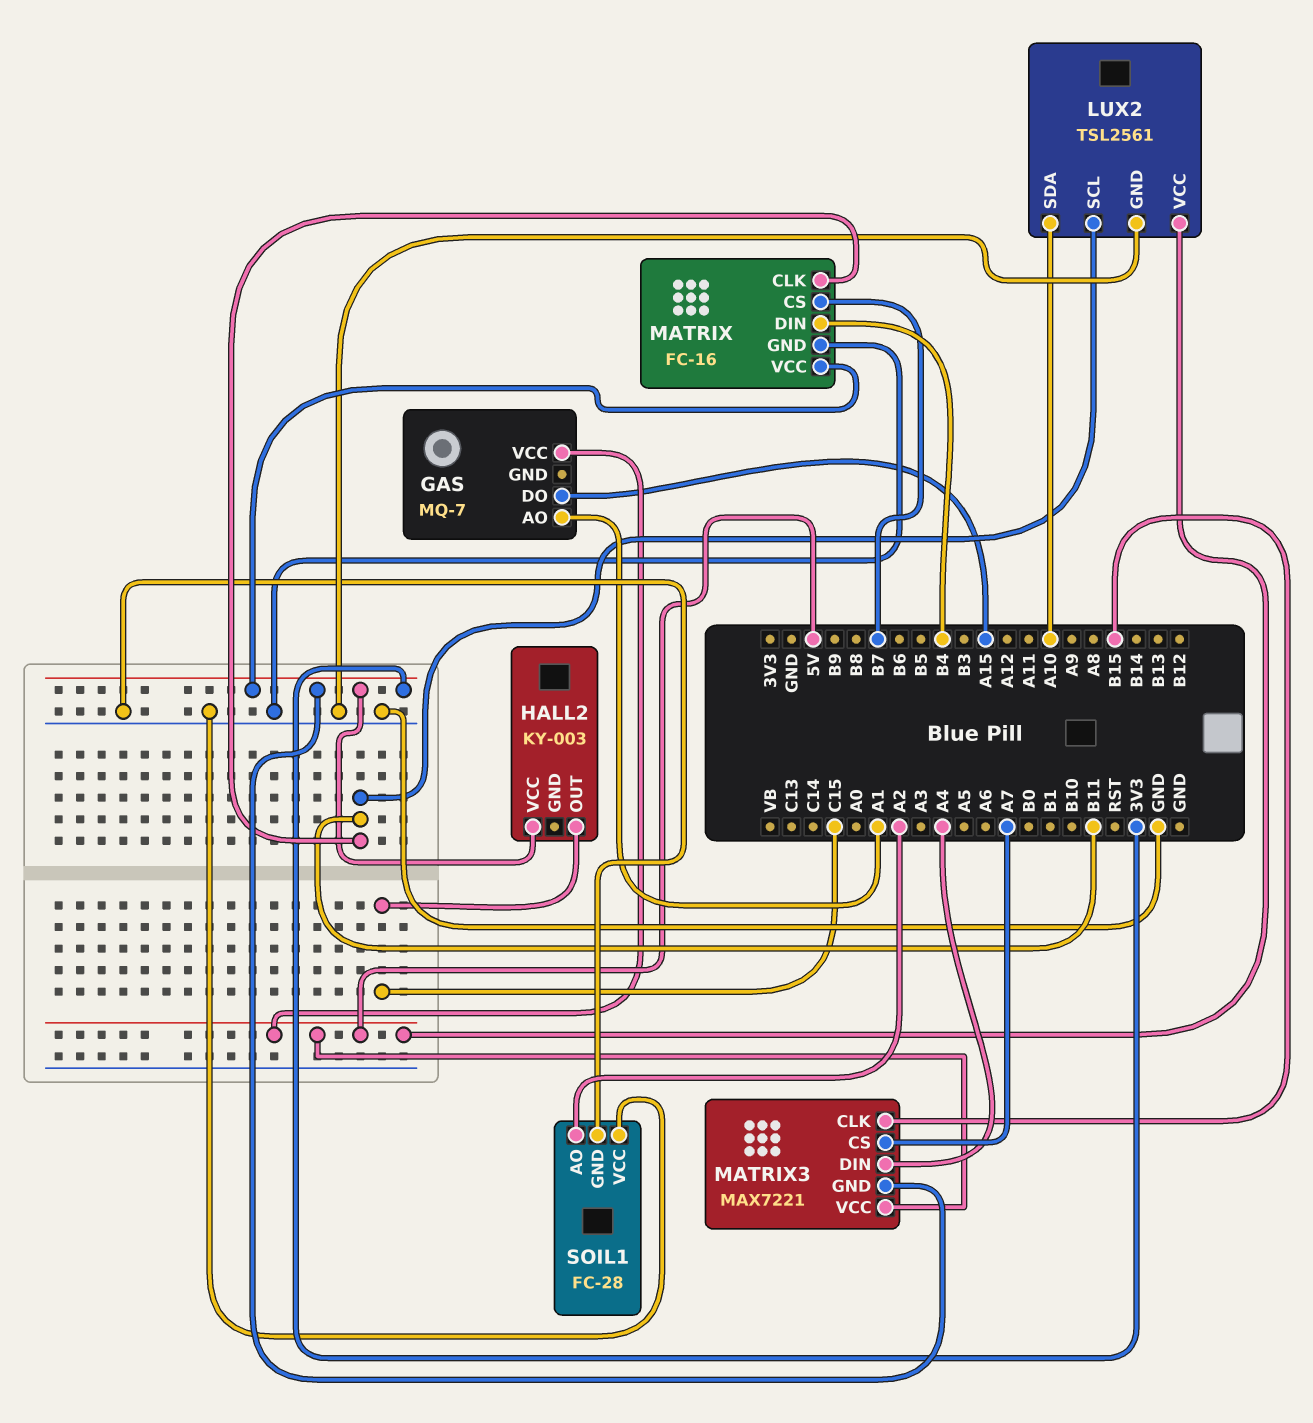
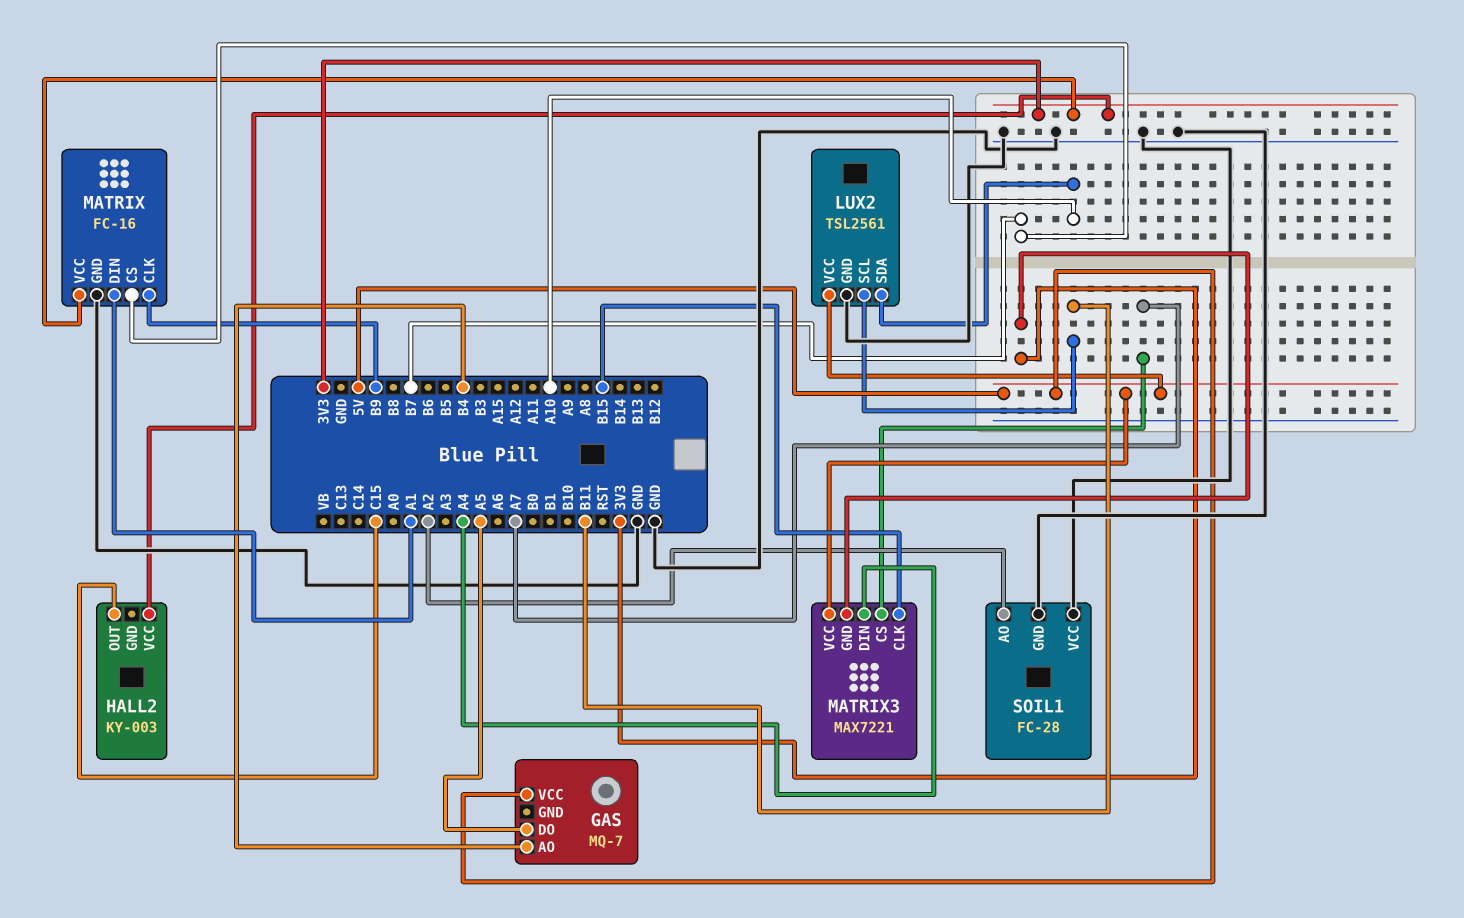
GAS pin AO: A1 -> B4
GAS pin DO: A15 -> A5
MATRIX pin CLK: B11 -> B9
MATRIX pin DIN: B4 -> A1

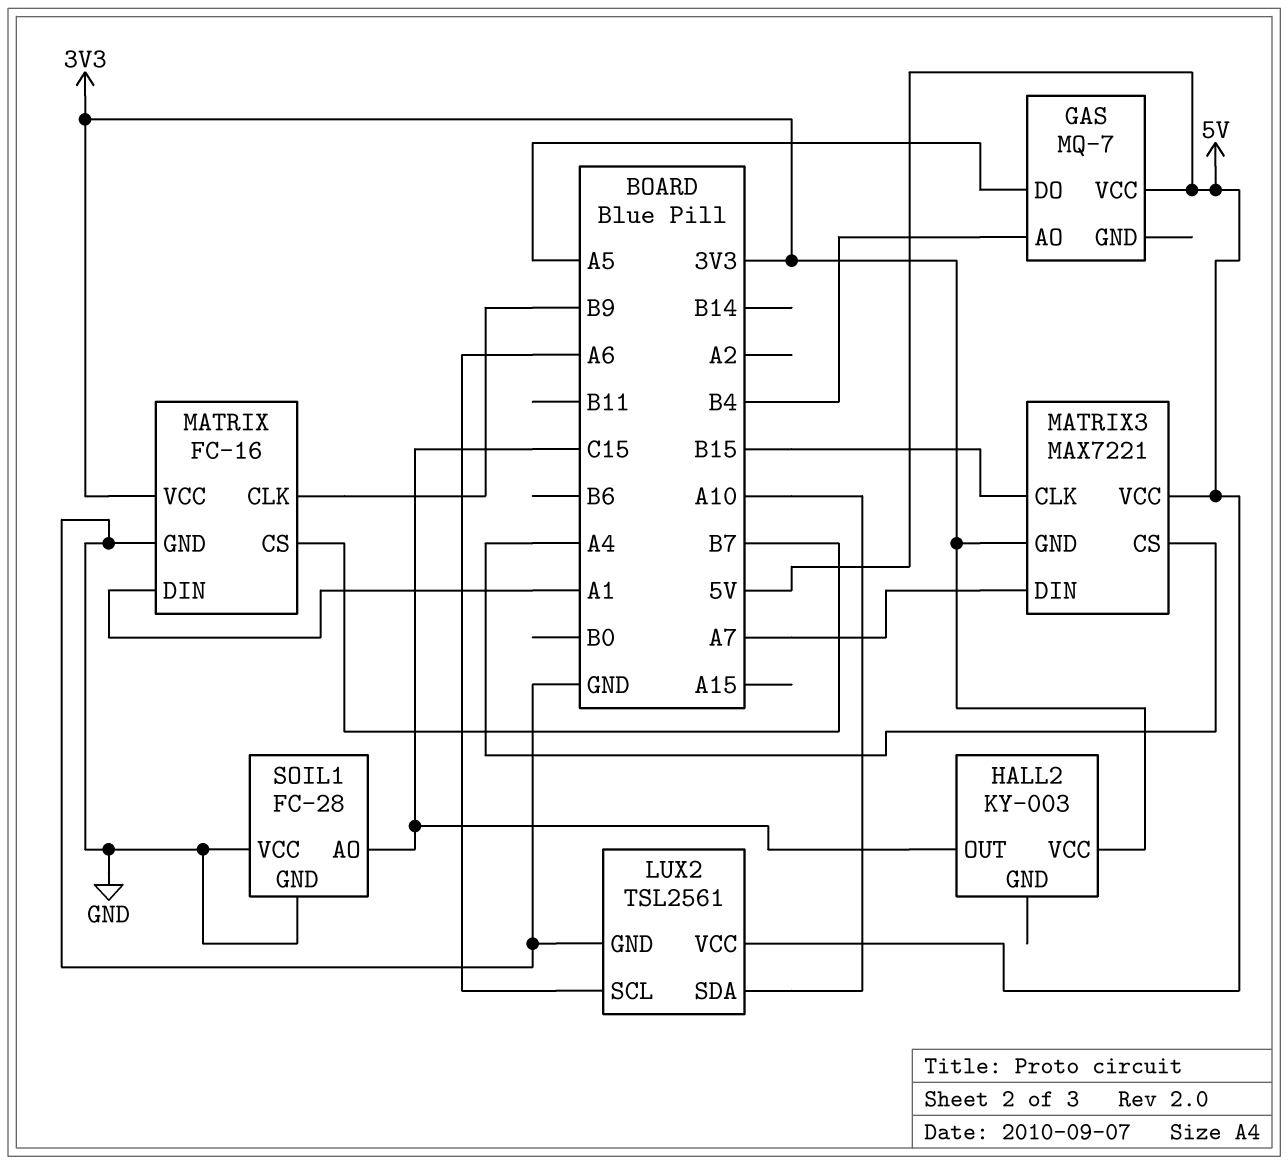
LUX2 pin SCL: B11 -> A6
MATRIX3 pin CS: A7 -> A4
MATRIX3 pin DIN: A4 -> A7
SOIL1 pin AO: A2 -> C15

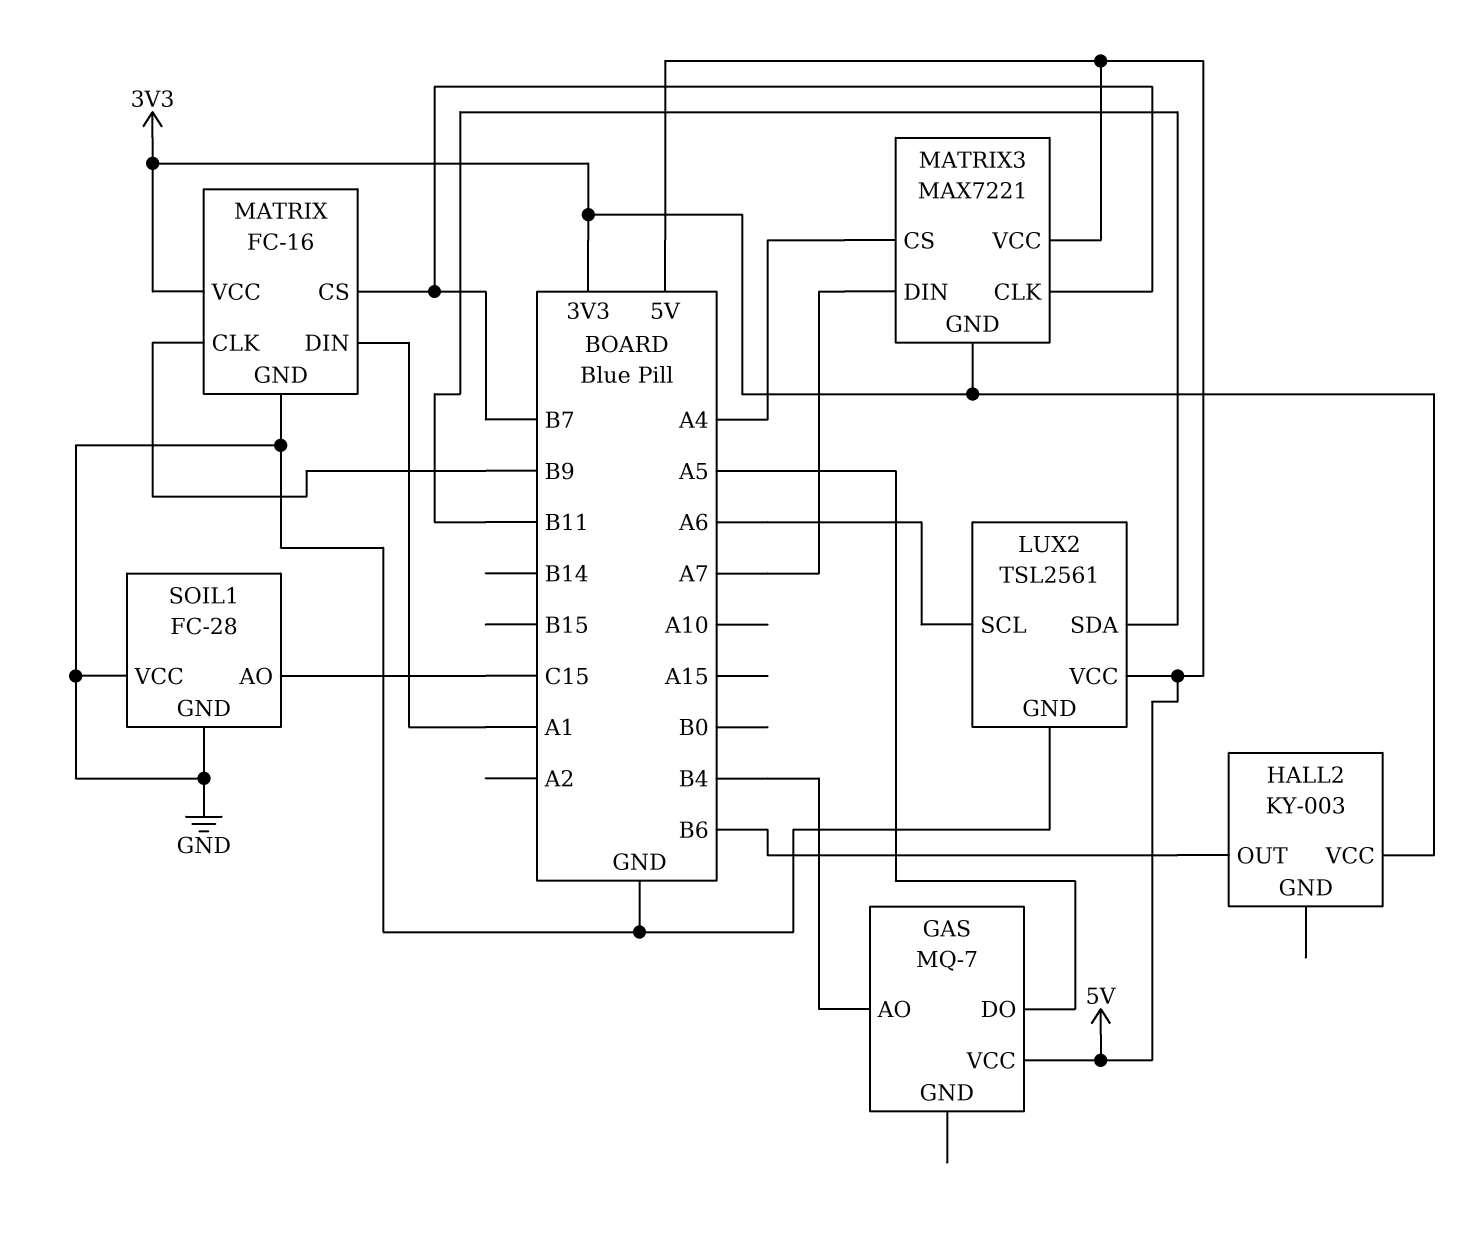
HALL2 pin OUT: C15 -> B6
LUX2 pin SDA: A10 -> B11
MATRIX3 pin CLK: B15 -> B7

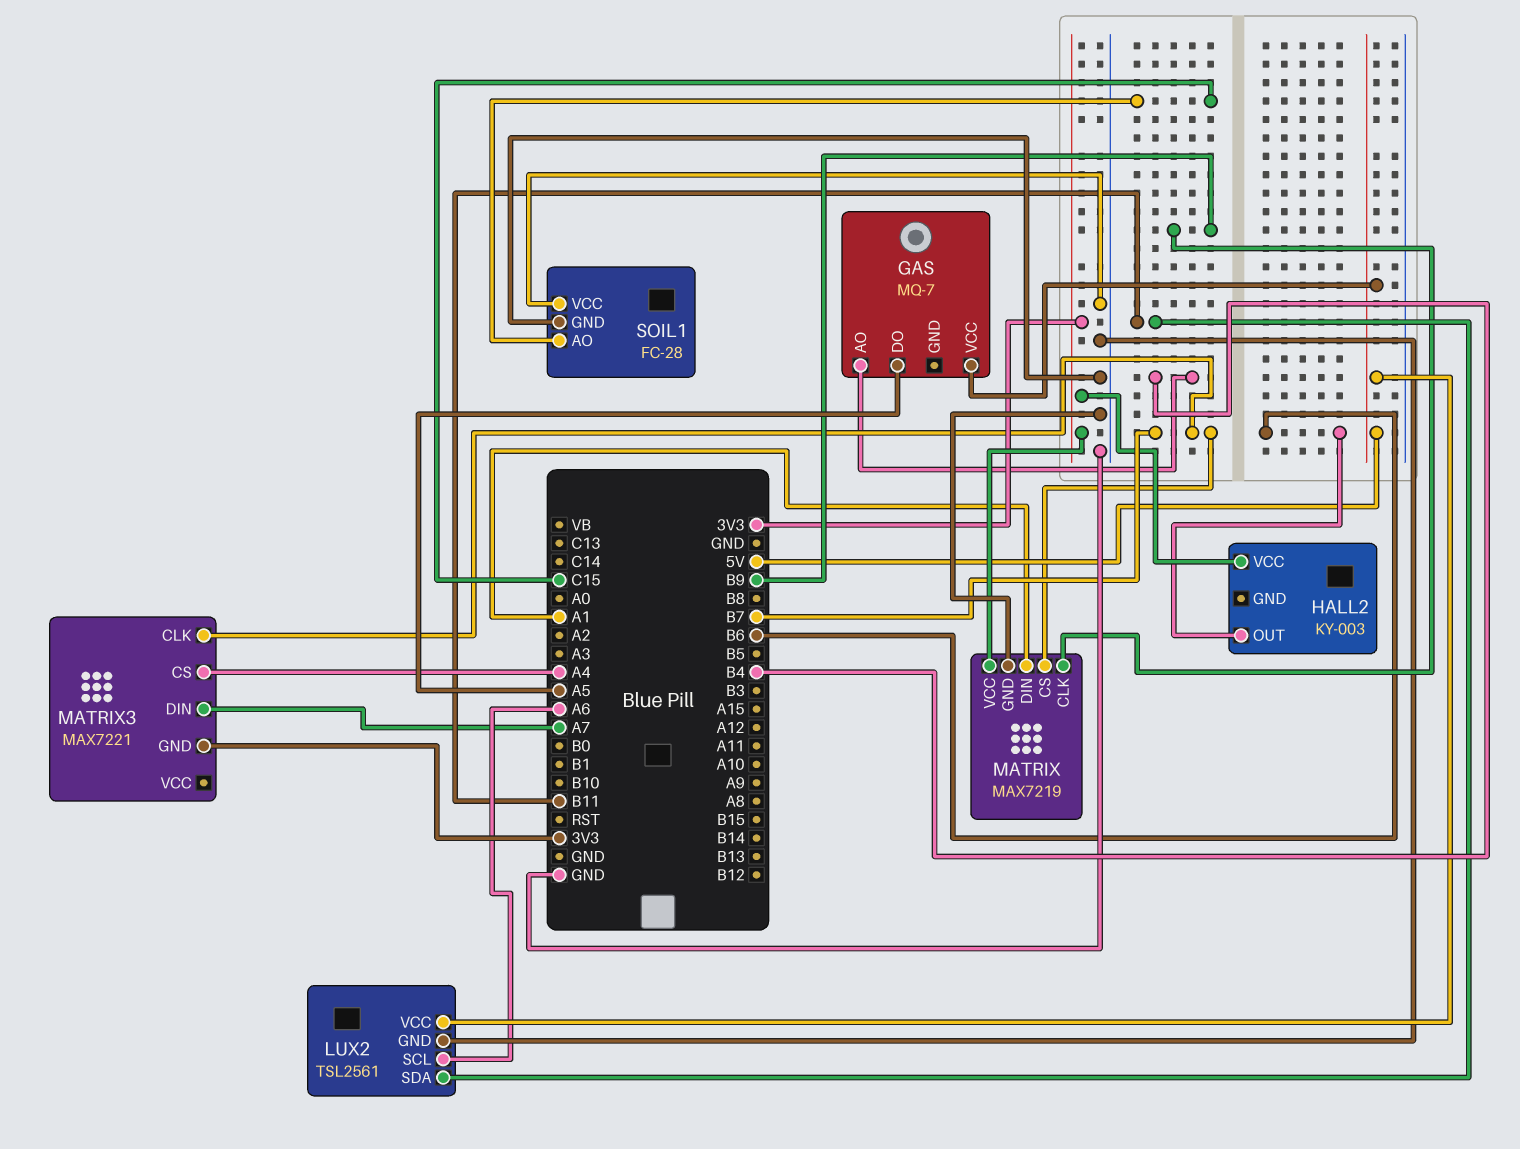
MATRIX: FC-16 -> MAX7219
MATRIX3 pin VCC: 5V -> none

